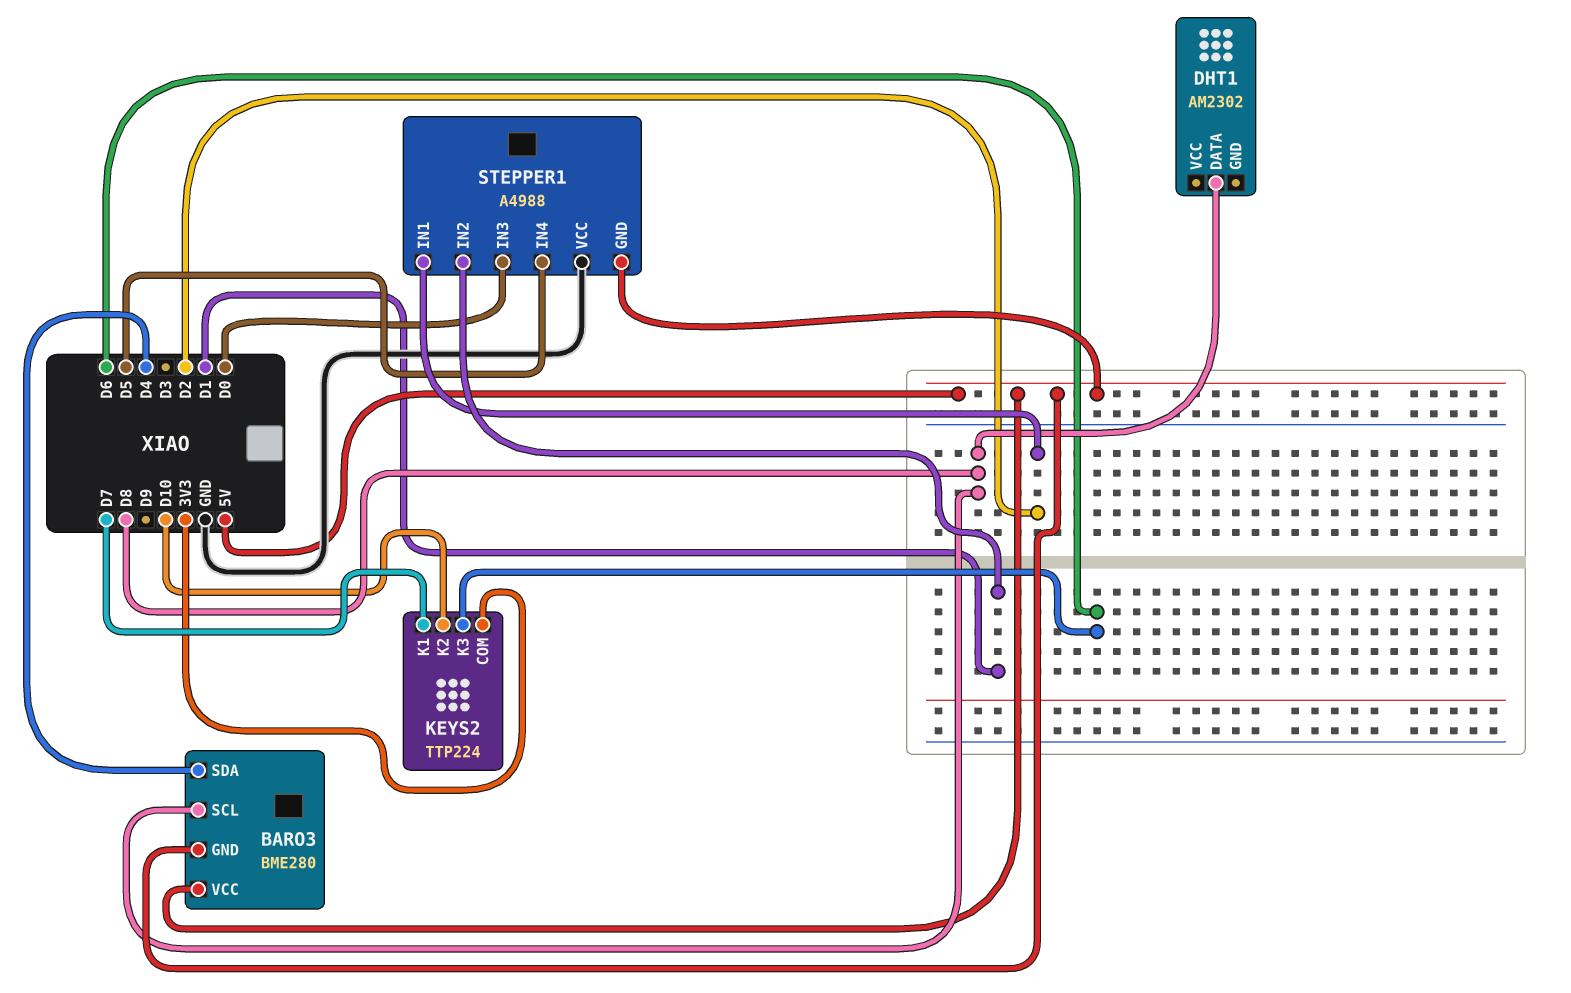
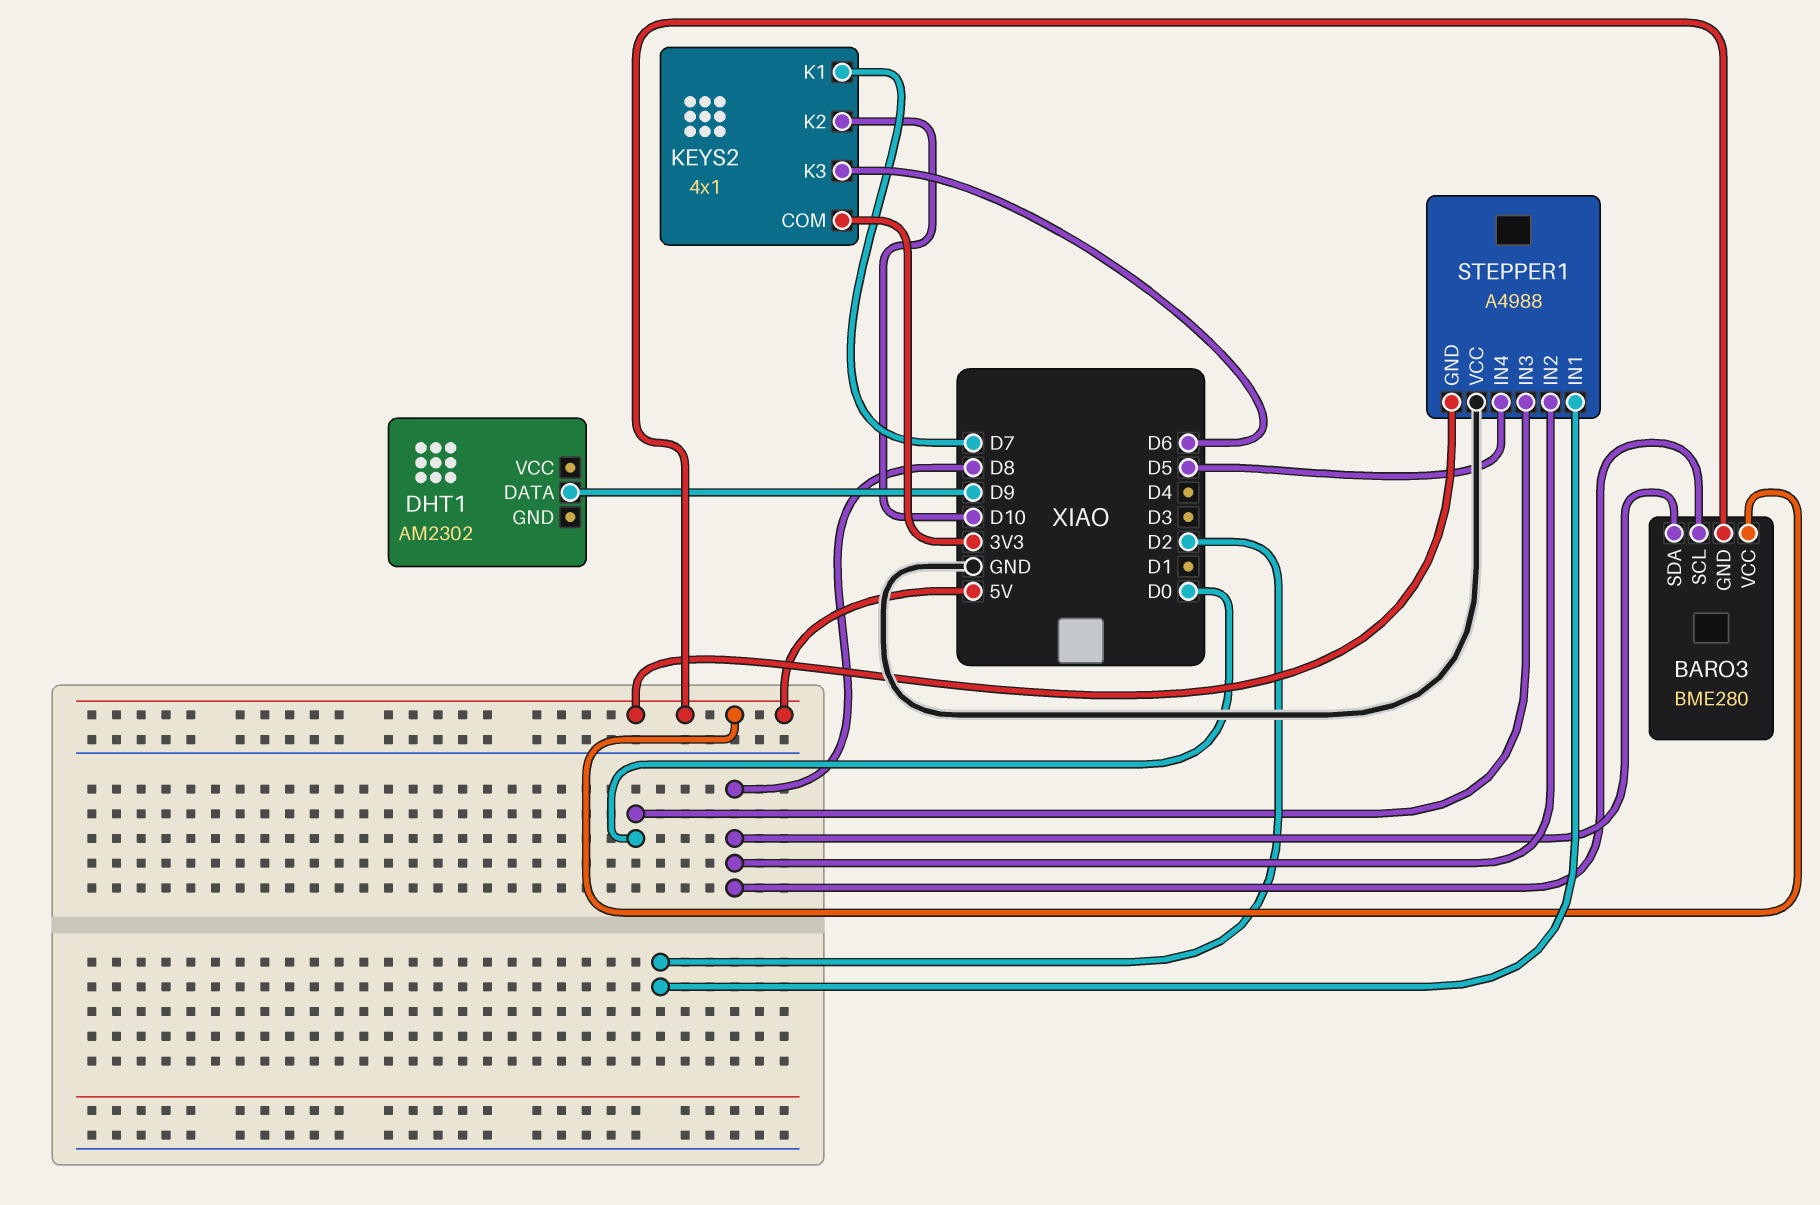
BARO3 pin SDA: D4 -> D8
DHT1 pin DATA: D8 -> D9
KEYS2: TTP224 -> 4x1
STEPPER1 pin IN2: D1 -> D8

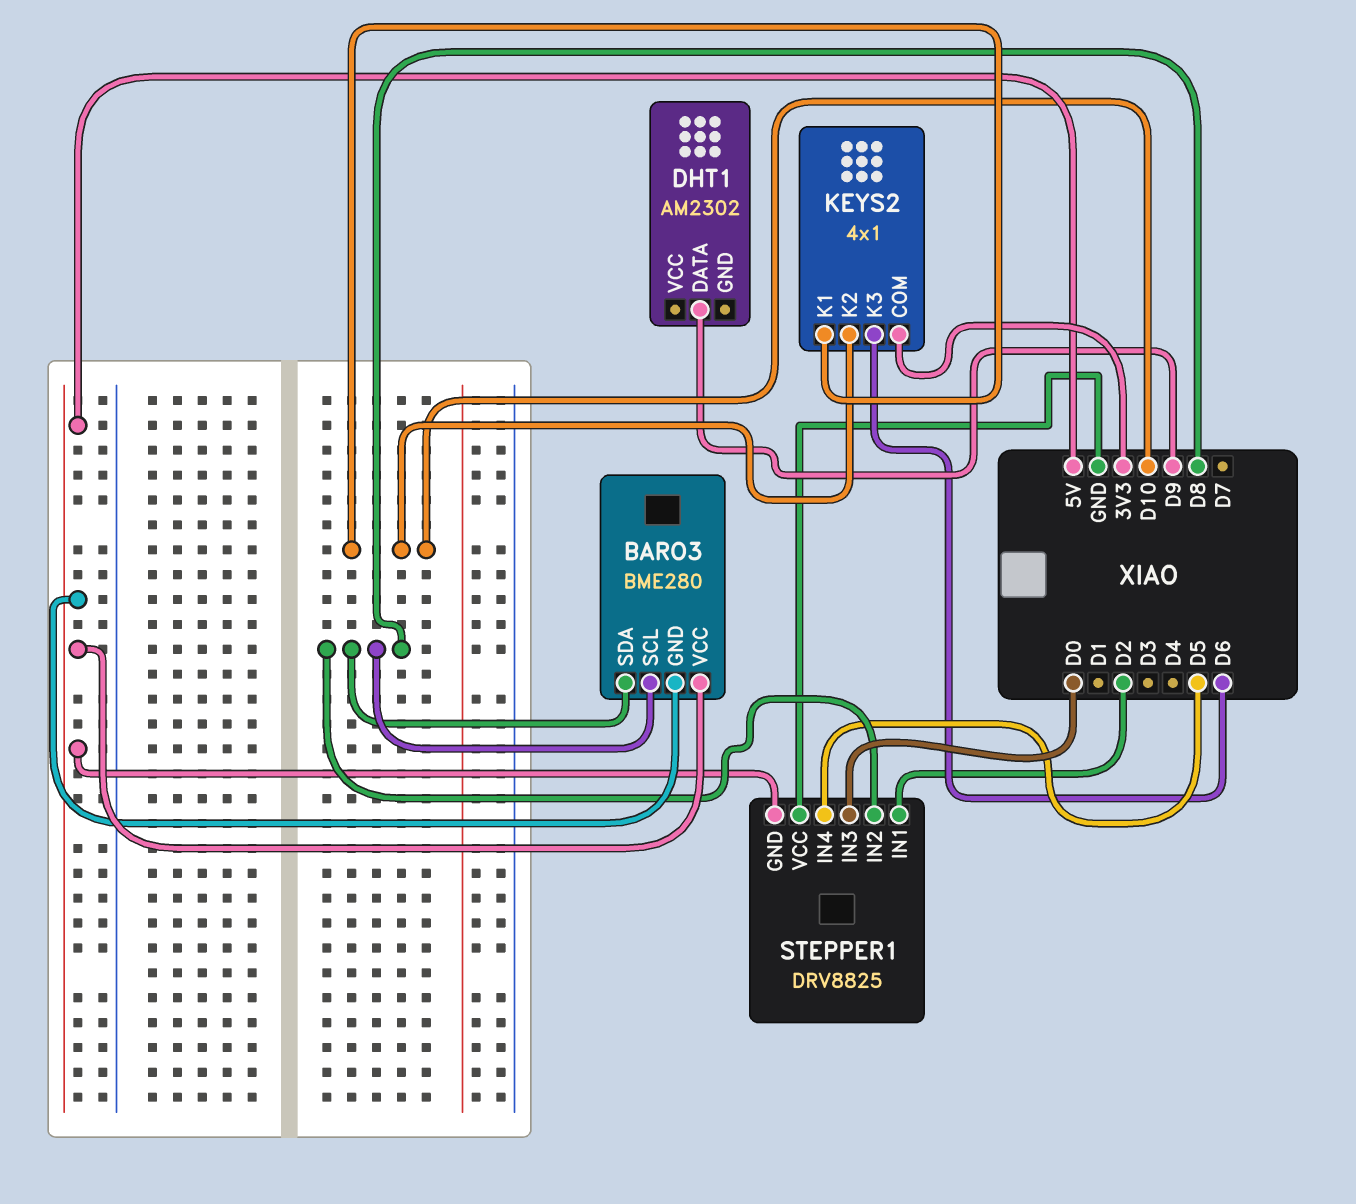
KEYS2 pin K1: D7 -> D10
STEPPER1: A4988 -> DRV8825

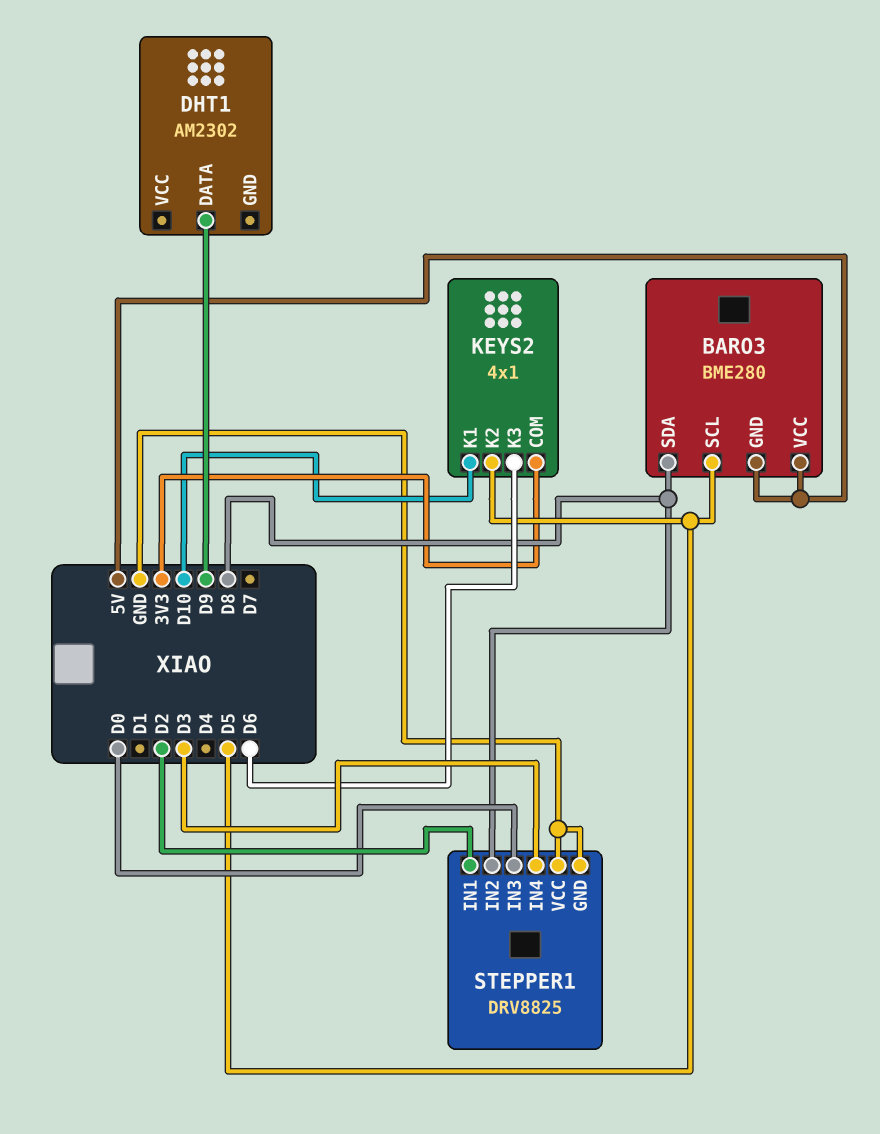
BARO3 pin SCL: D8 -> D5
KEYS2 pin K2: D10 -> D5
STEPPER1 pin GND: 5V -> GND
STEPPER1 pin IN4: D5 -> D3

